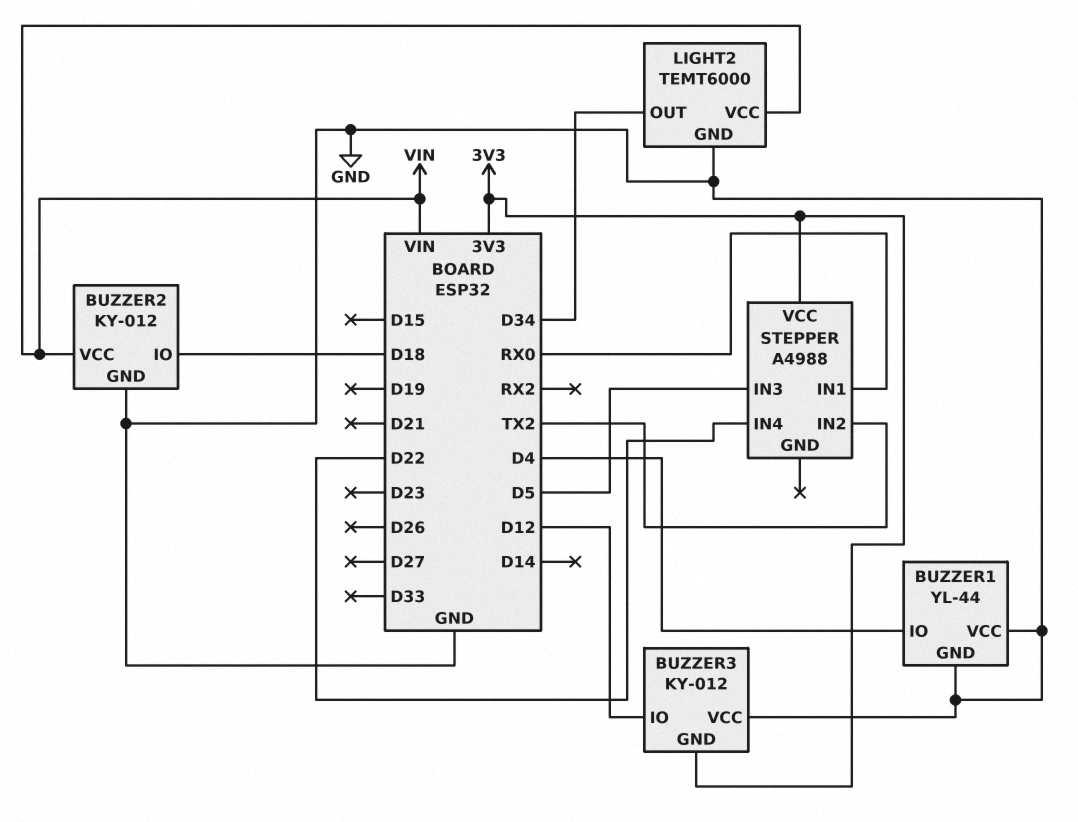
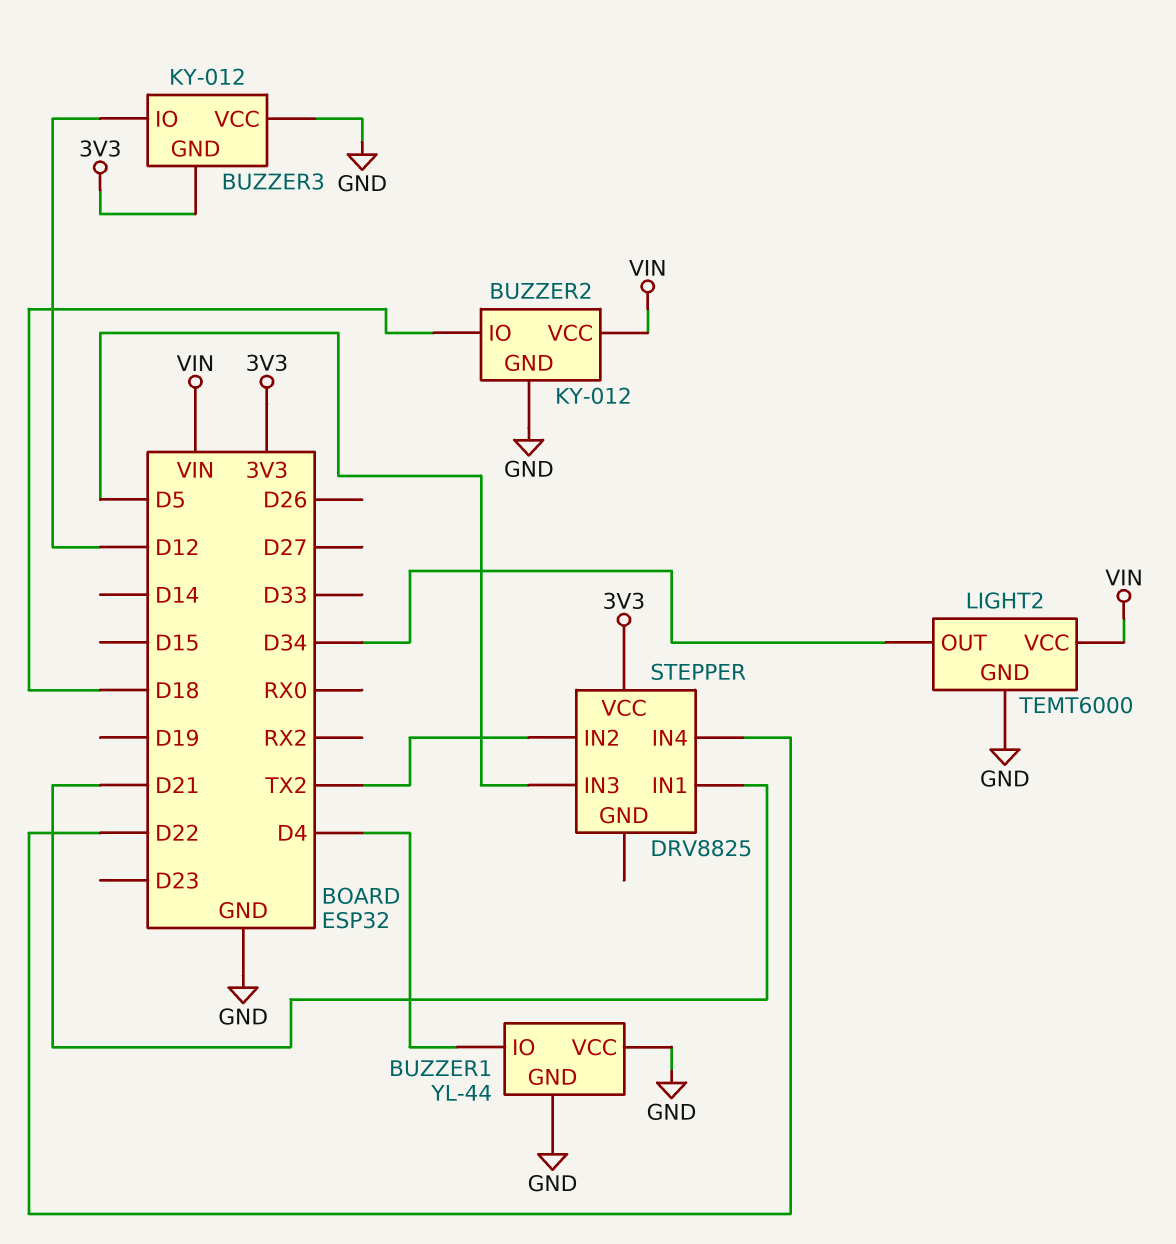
STEPPER: A4988 -> DRV8825
STEPPER pin IN1: RX0 -> D21

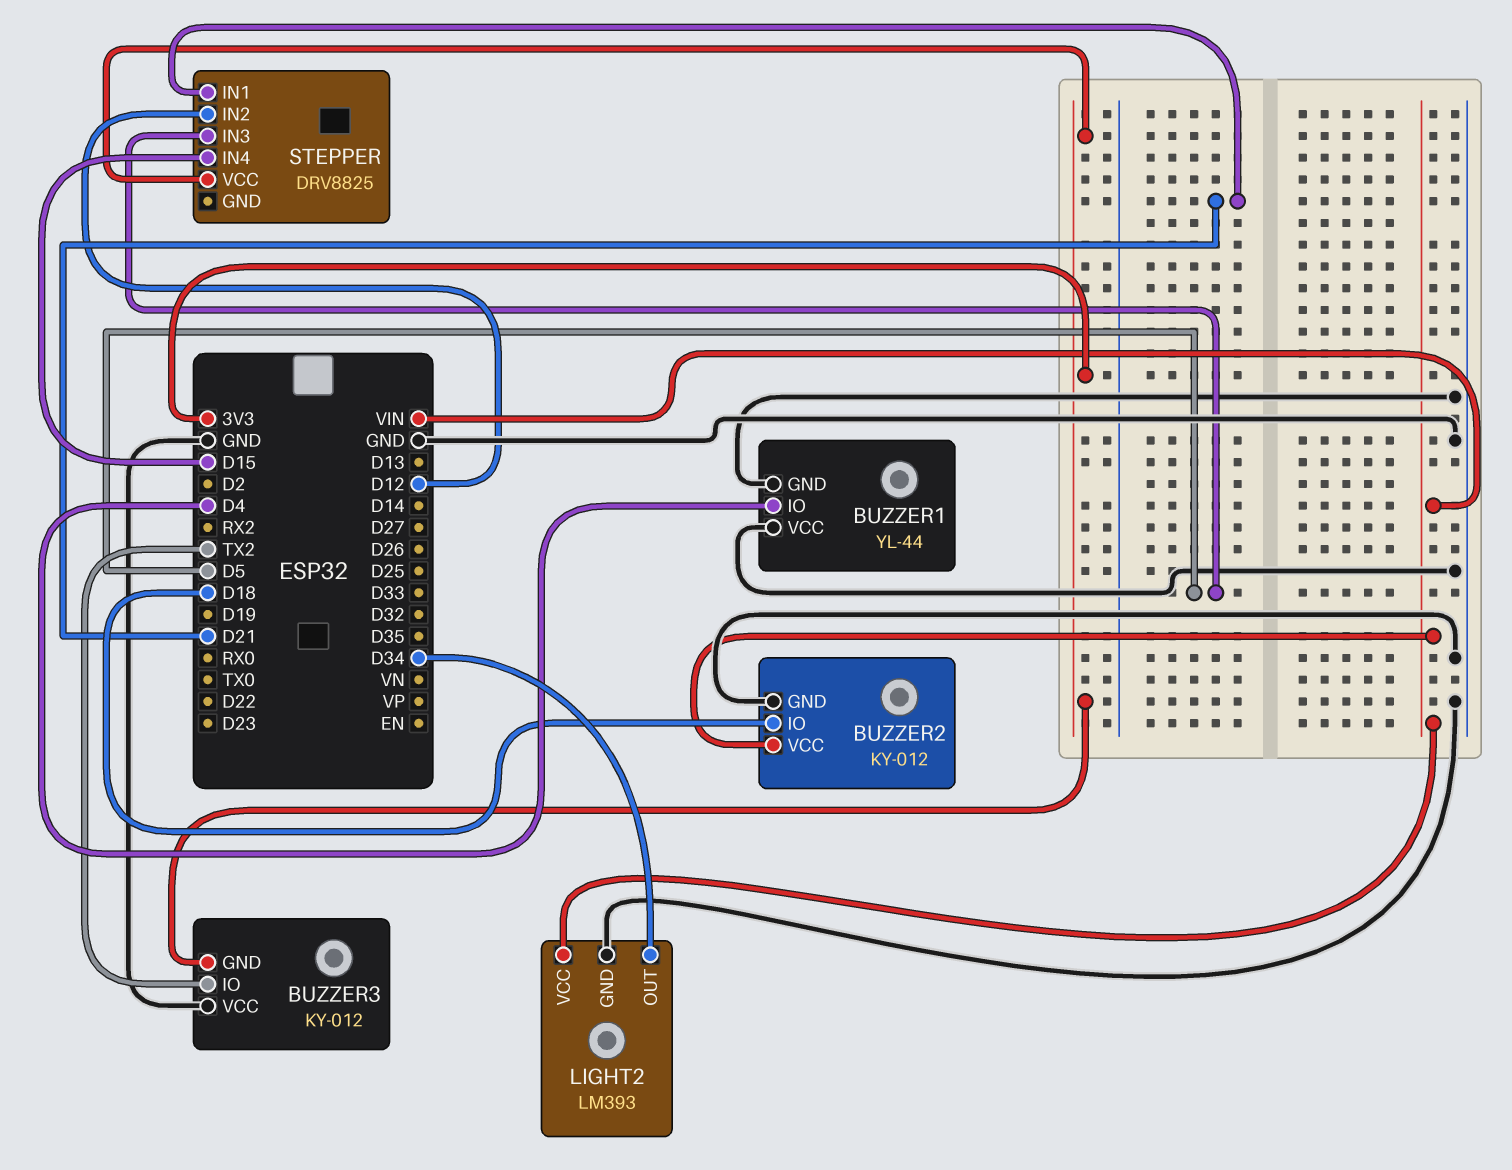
BUZZER3 pin IO: D12 -> TX2
LIGHT2: TEMT6000 -> LM393
STEPPER pin IN2: TX2 -> D12
STEPPER pin IN4: D22 -> D15

